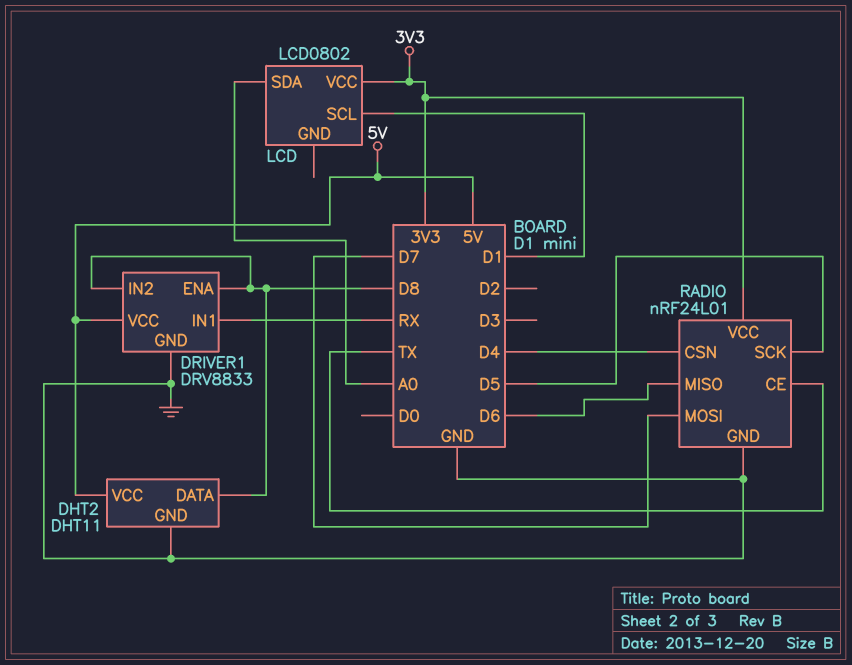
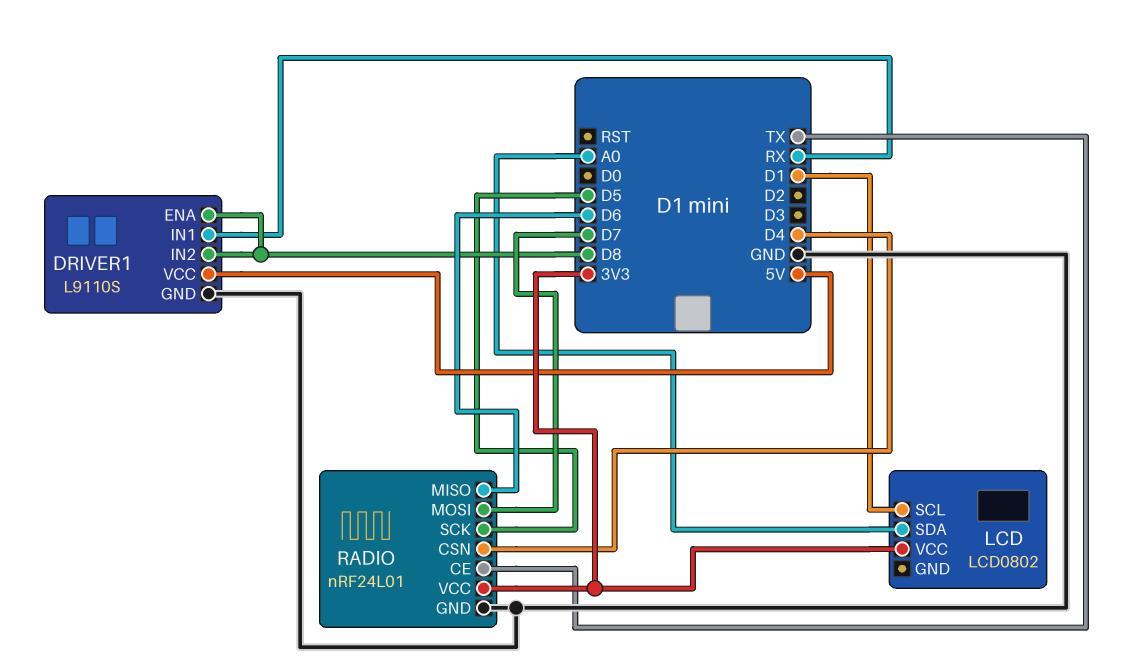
DHT2: DHT11 -> none
DHT2 pin DATA: D8 -> none
DHT2 pin GND: GND -> none
DHT2 pin VCC: 5V -> none
DRIVER1: DRV8833 -> L9110S

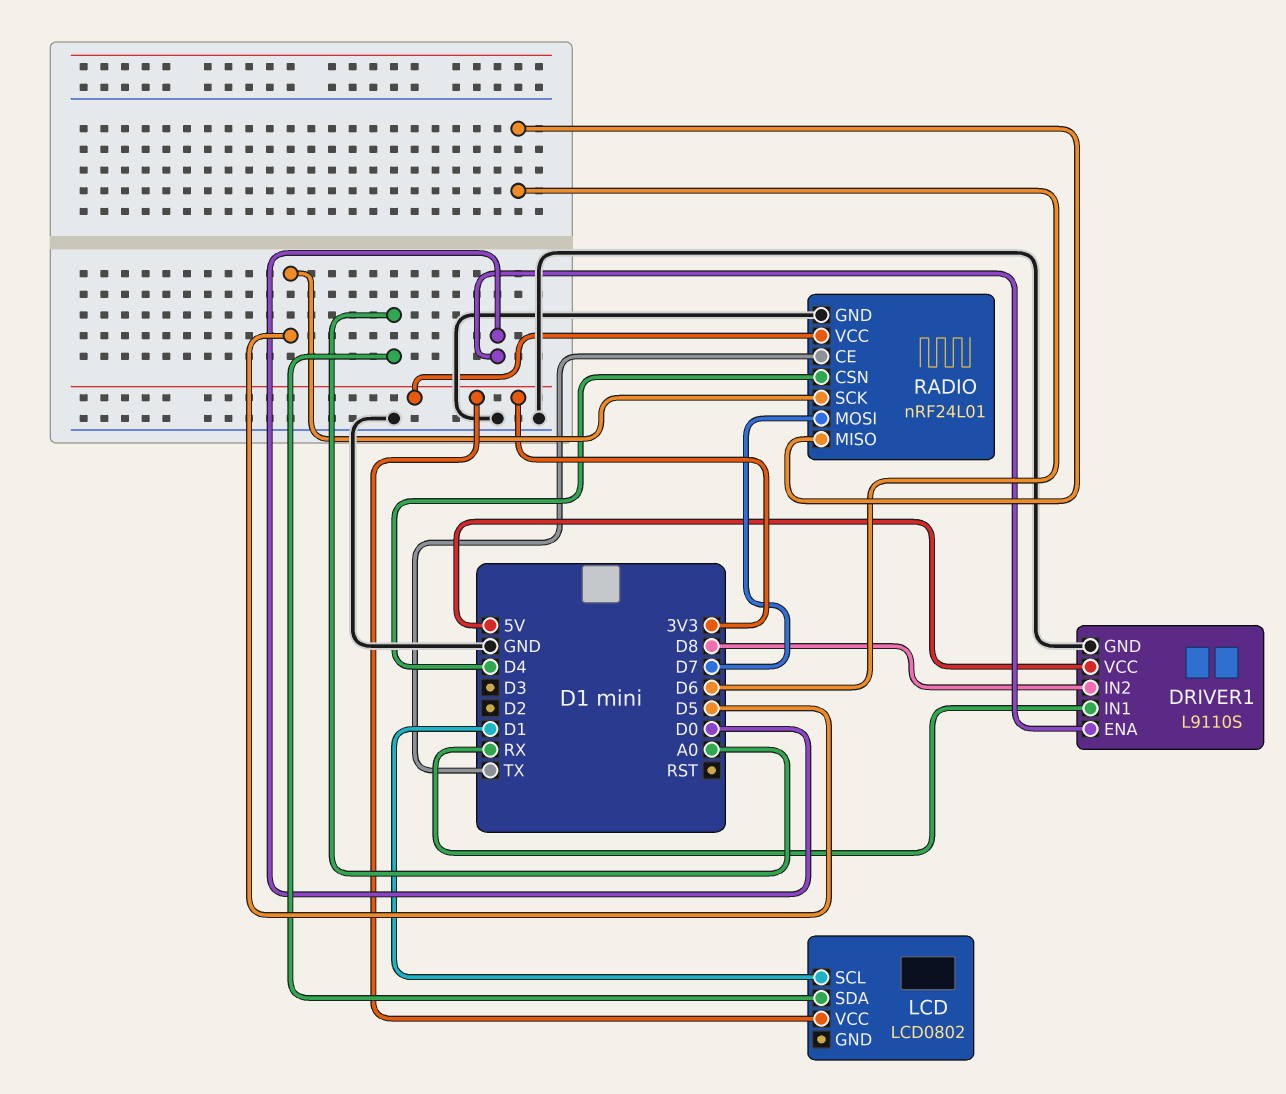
DRIVER1 pin ENA: D8 -> D0

